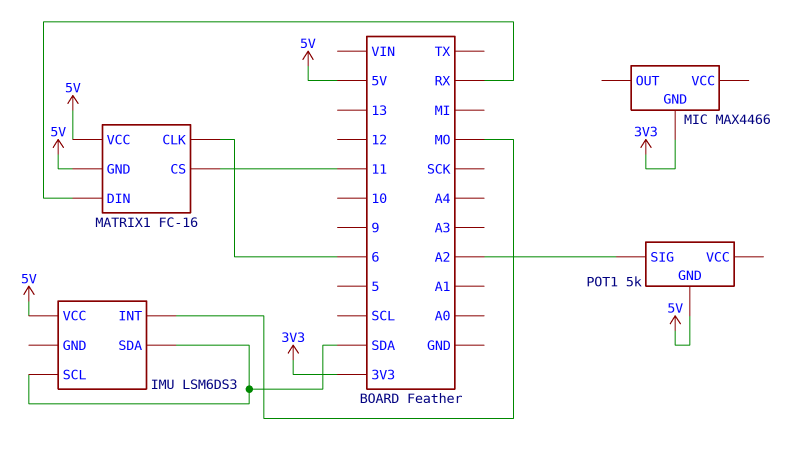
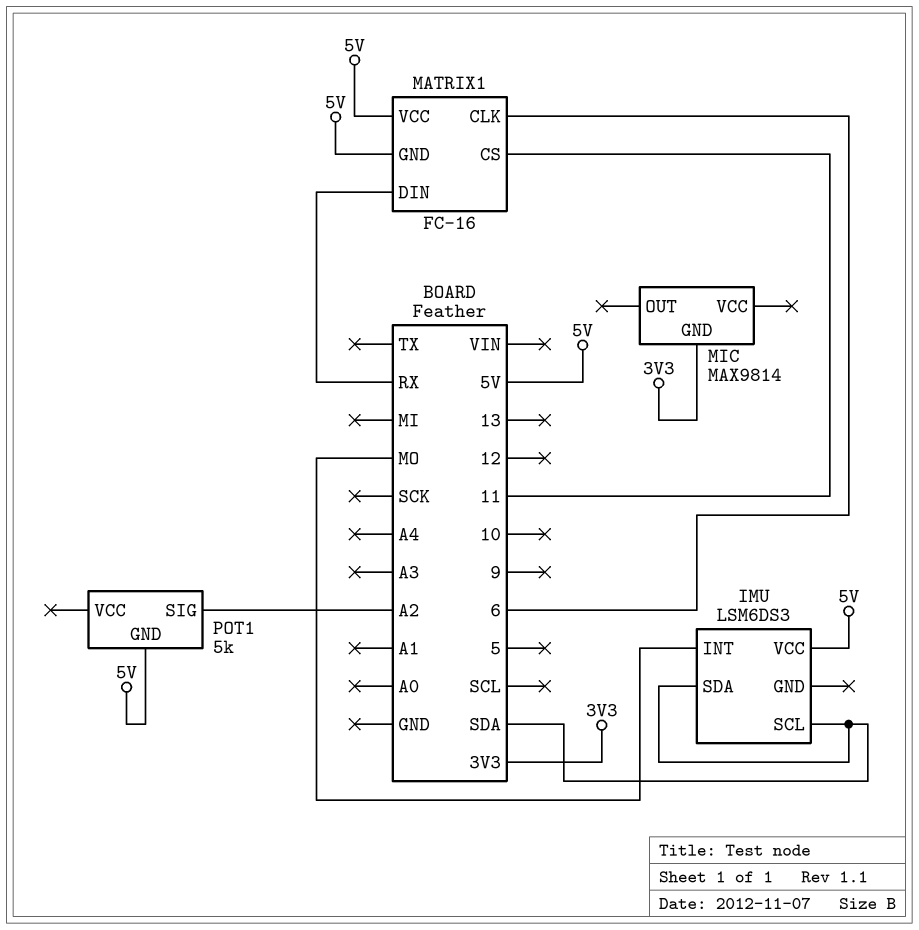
MIC: MAX4466 -> MAX9814

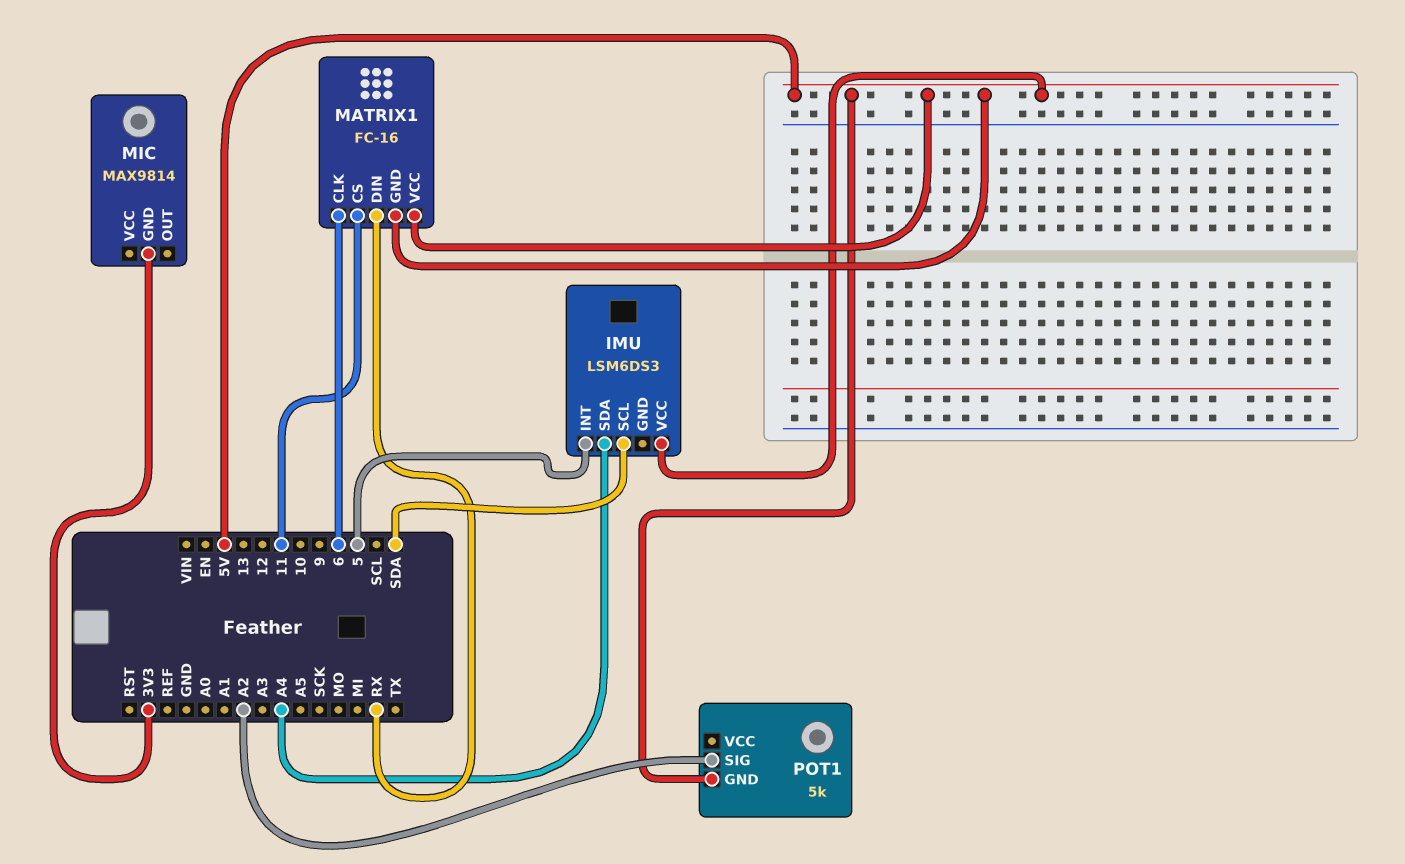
IMU pin INT: MO -> 5
IMU pin SDA: SDA -> A4

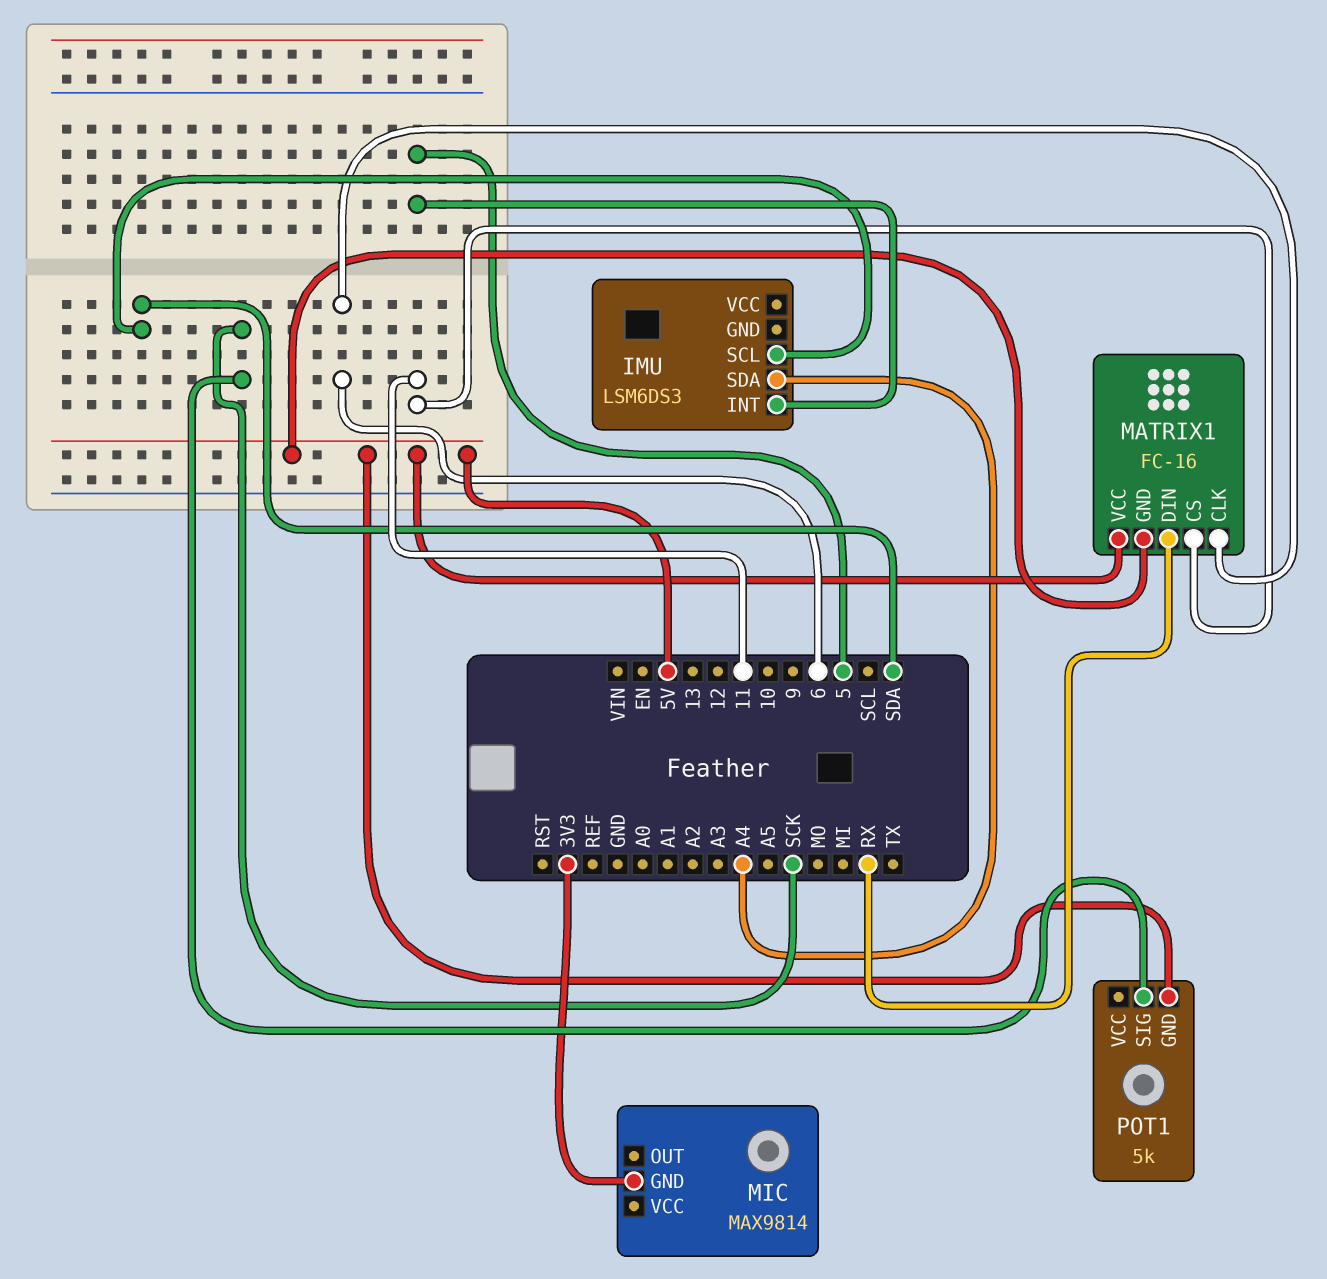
IMU pin VCC: 5V -> none
POT1 pin SIG: A2 -> SCK

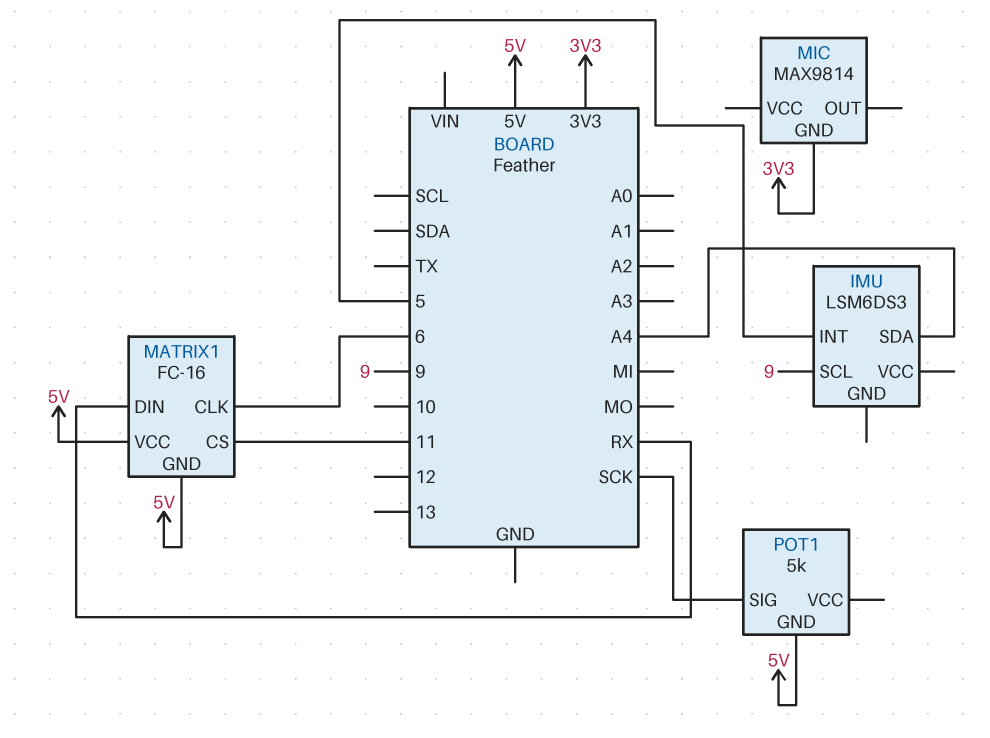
IMU pin SCL: SDA -> 9

